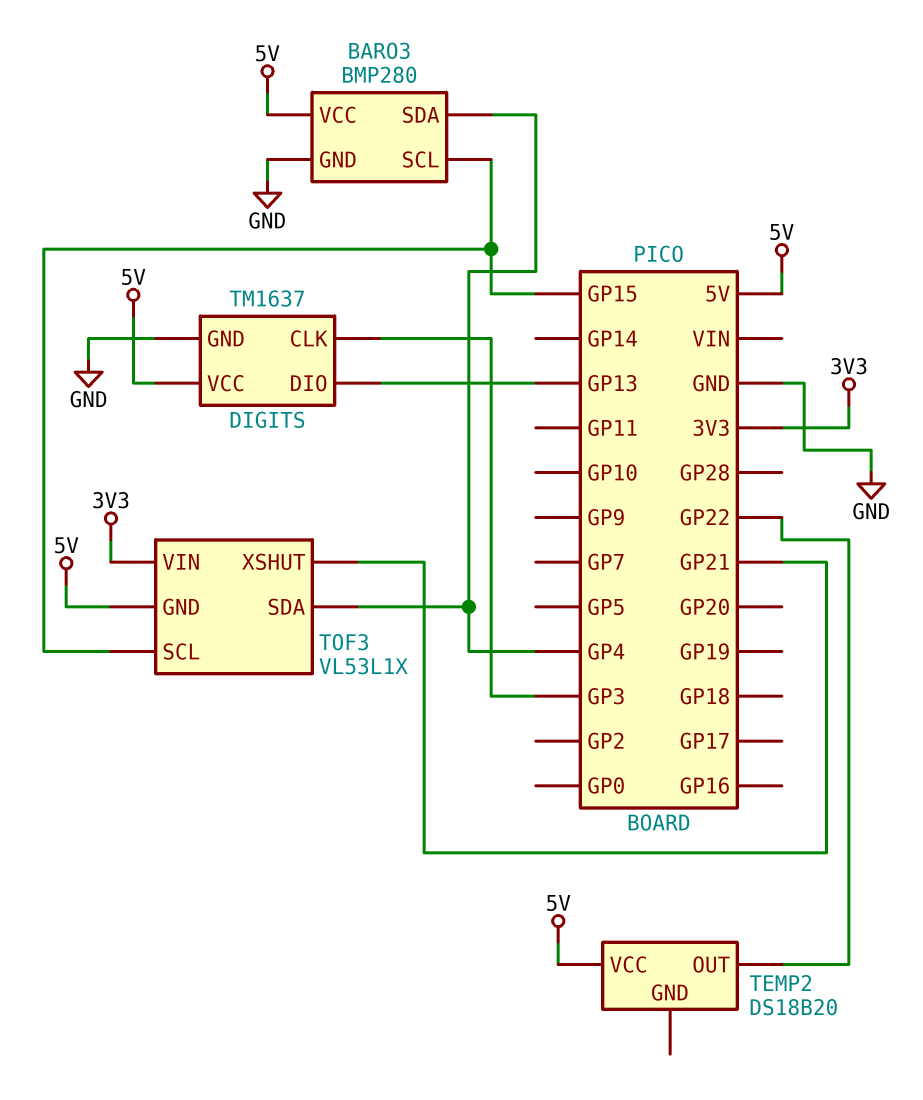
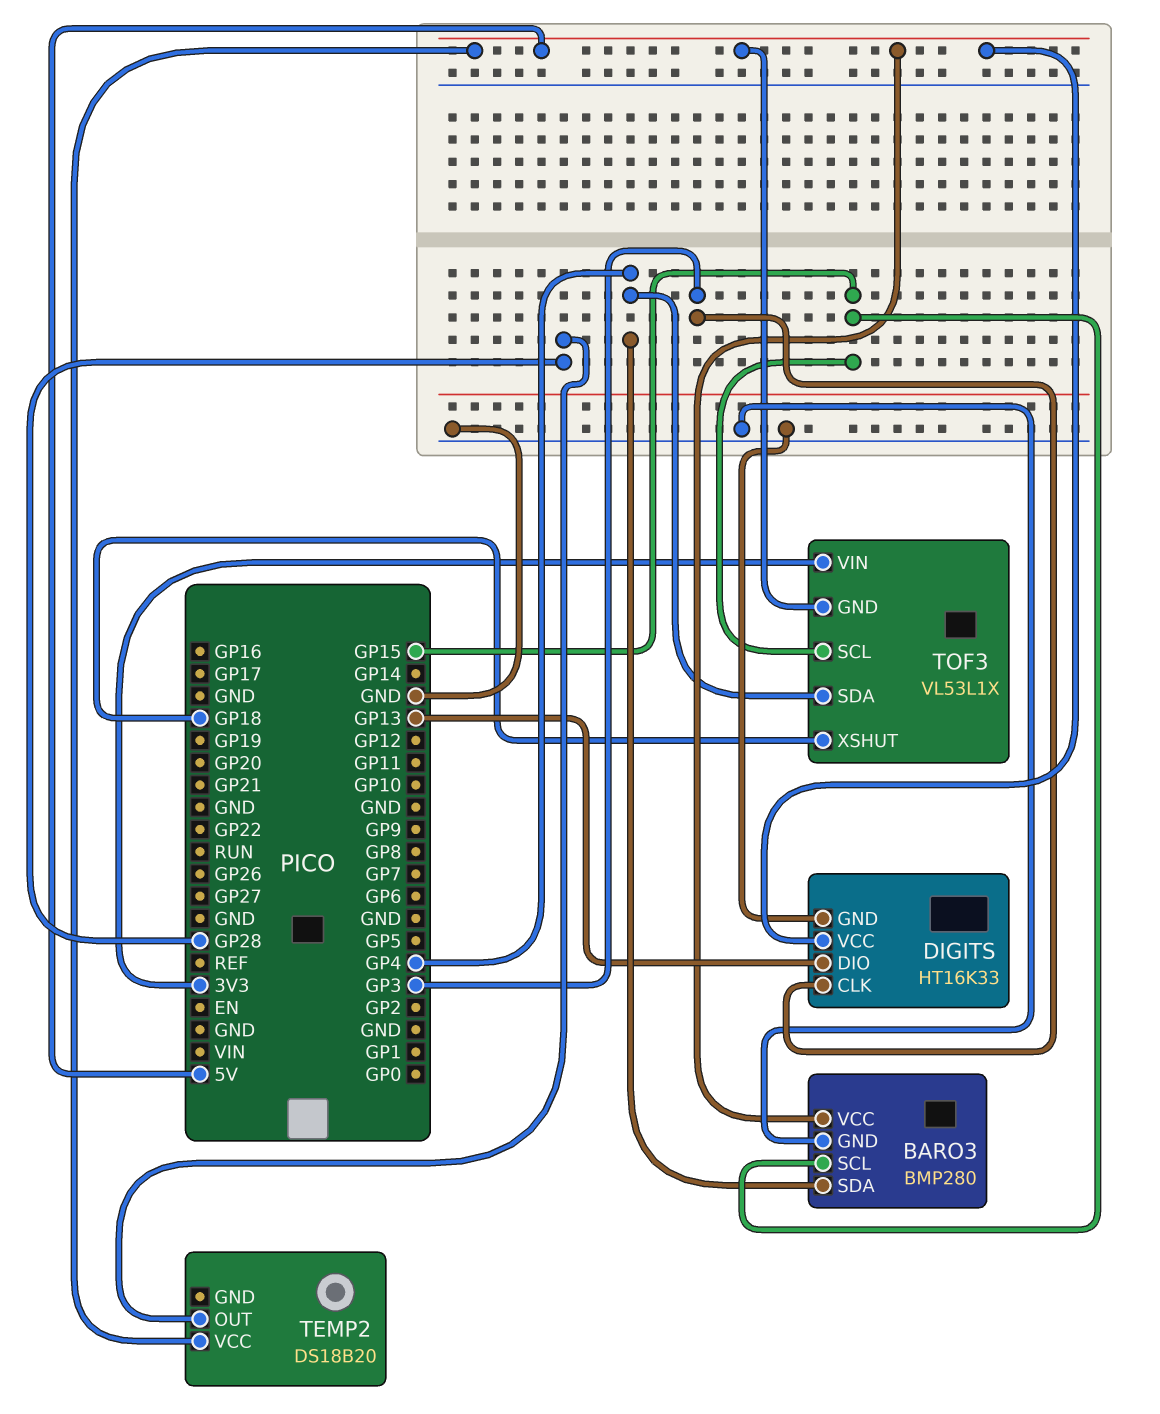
DIGITS: TM1637 -> HT16K33
TEMP2 pin OUT: GP22 -> GP28
TOF3 pin XSHUT: GP21 -> GP18

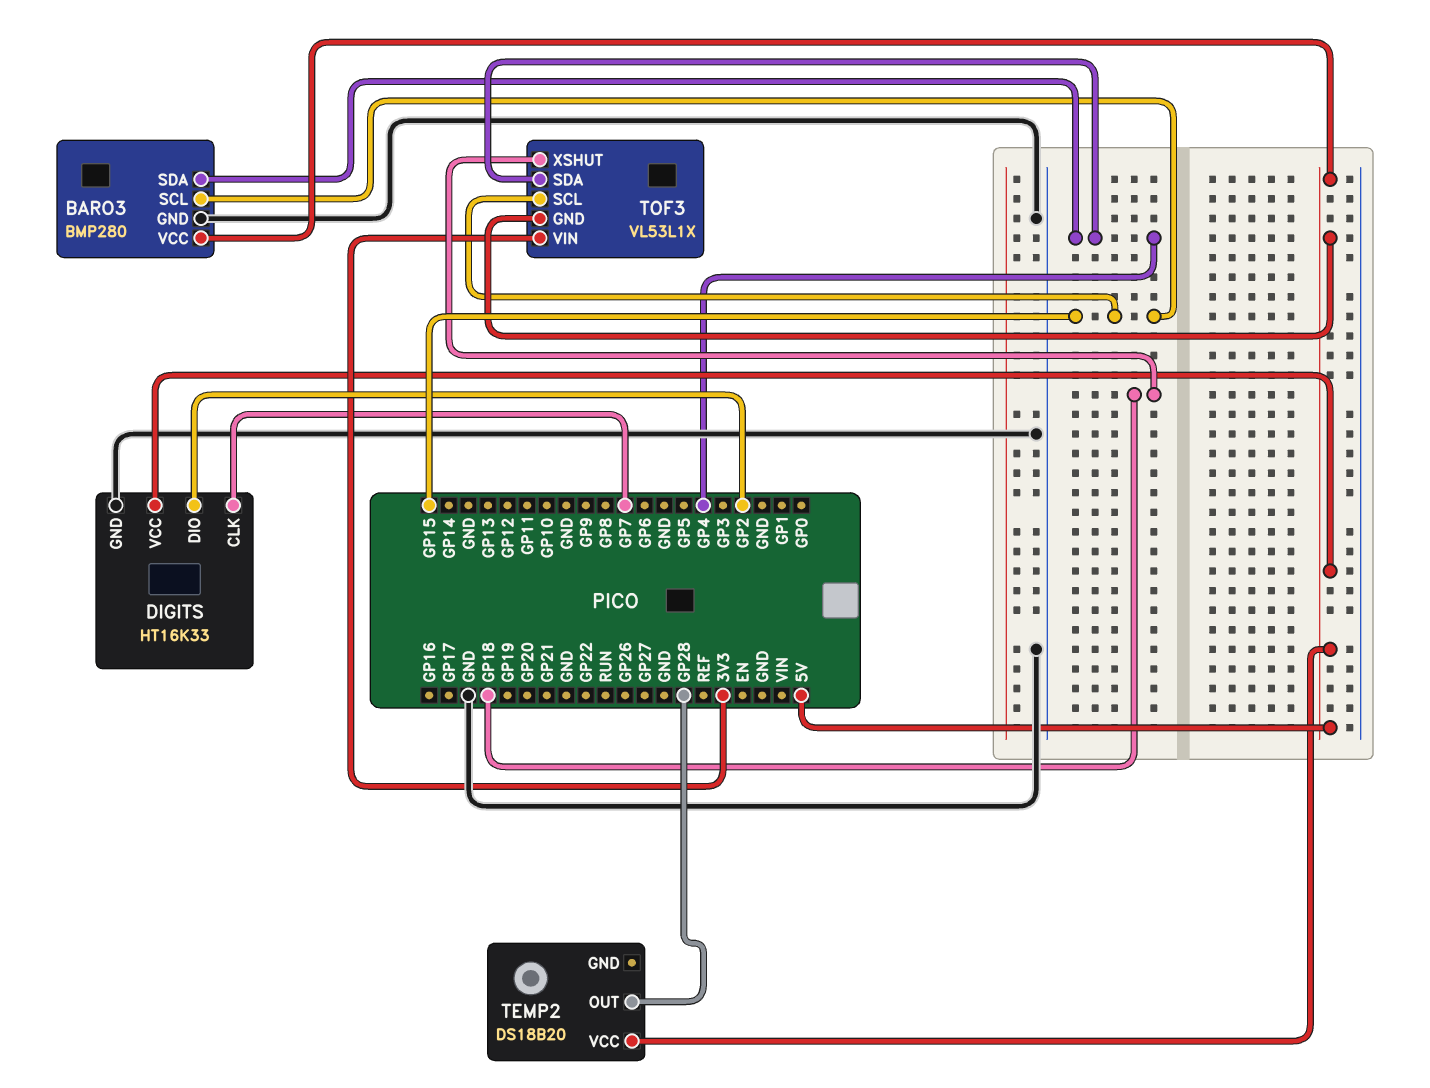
DIGITS pin CLK: GP3 -> GP7
DIGITS pin DIO: GP13 -> GP2

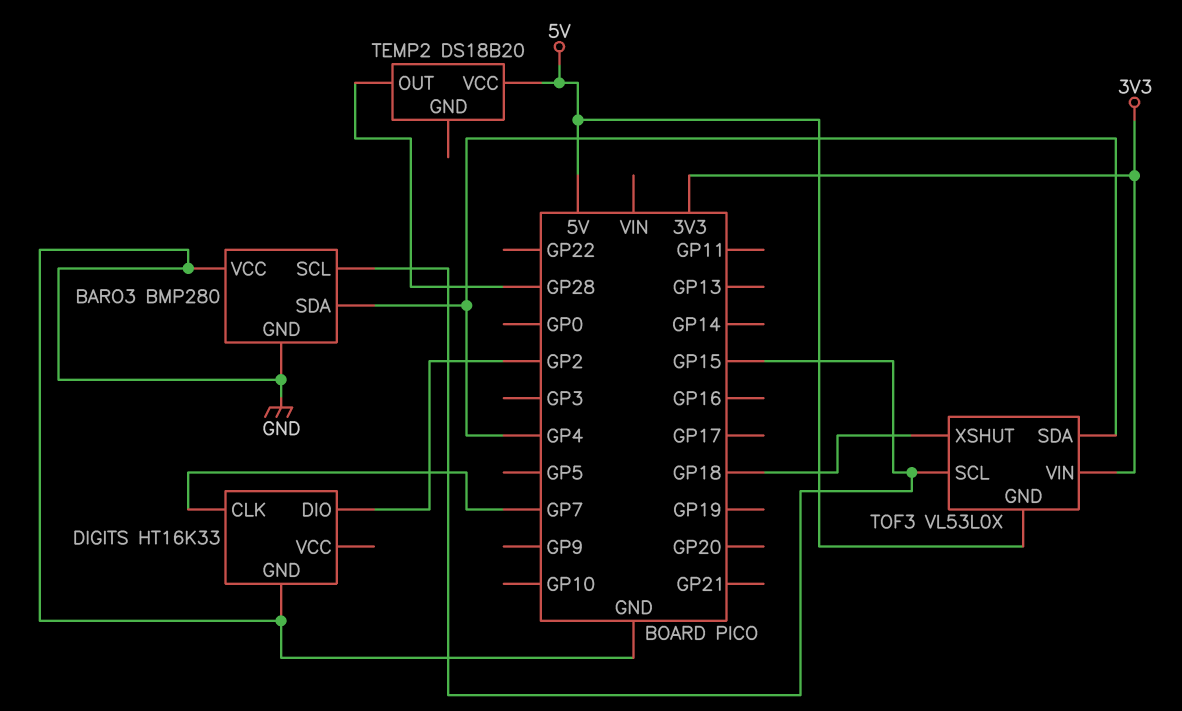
BARO3 pin VCC: 5V -> GND
DIGITS pin VCC: 5V -> none
TOF3: VL53L1X -> VL53L0X

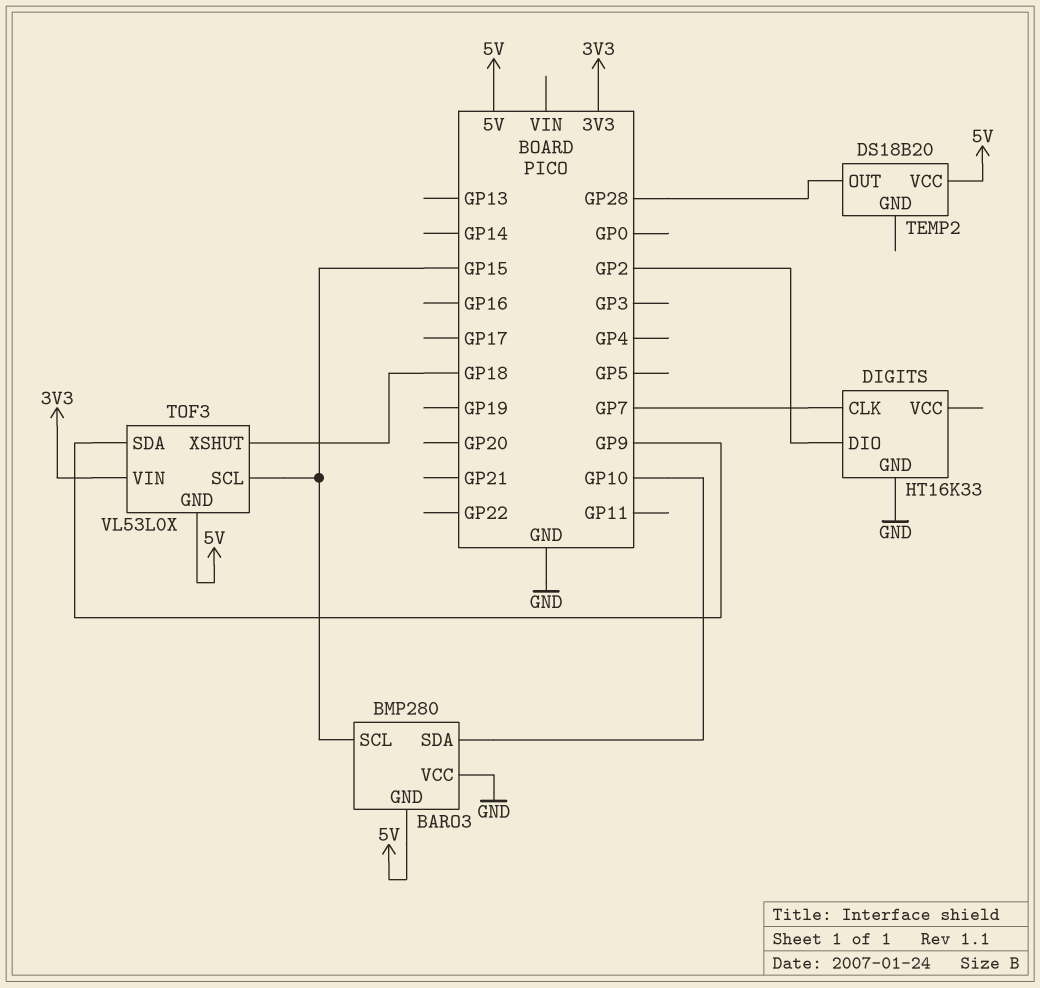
BARO3 pin GND: GND -> 5V
BARO3 pin SDA: GP4 -> GP10
TOF3 pin SDA: GP4 -> GP9

